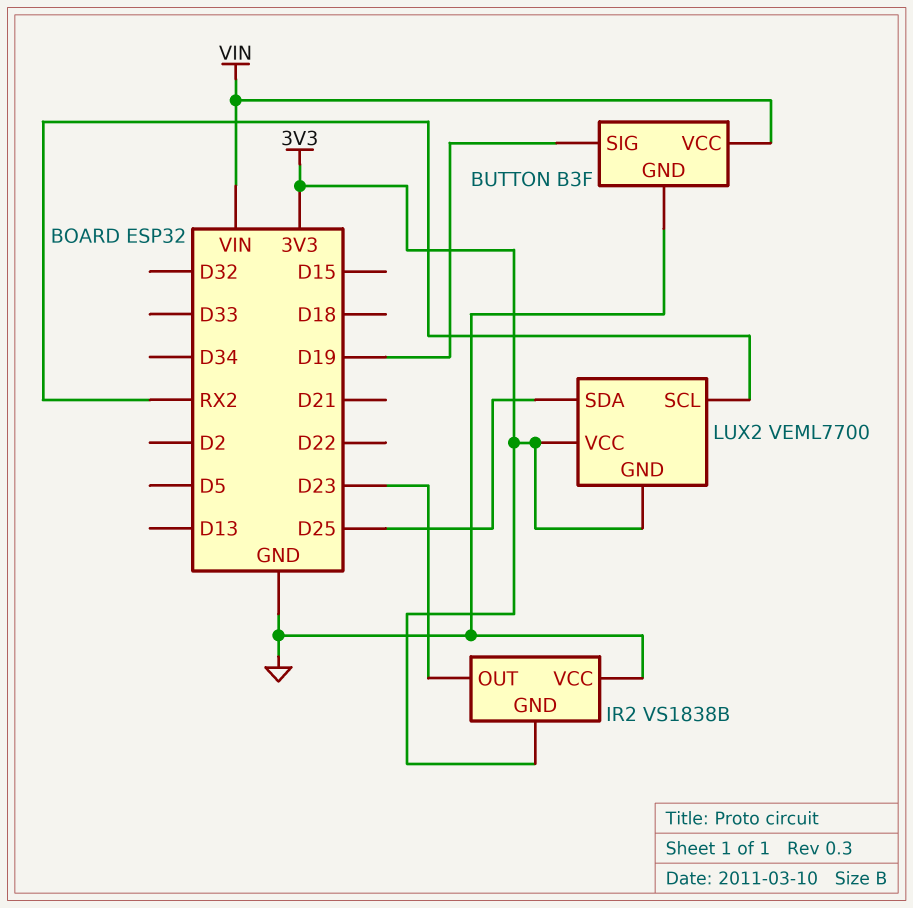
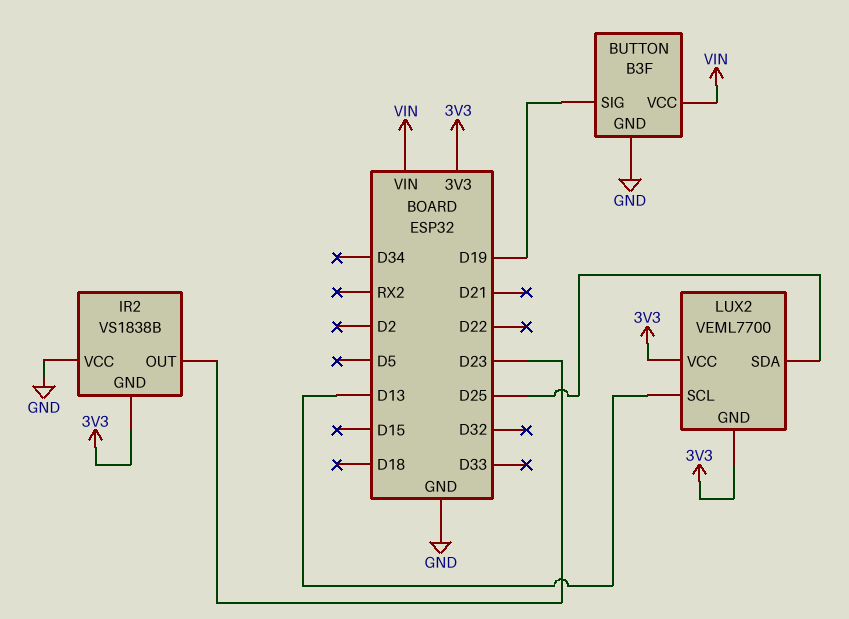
LUX2 pin SCL: RX2 -> D13

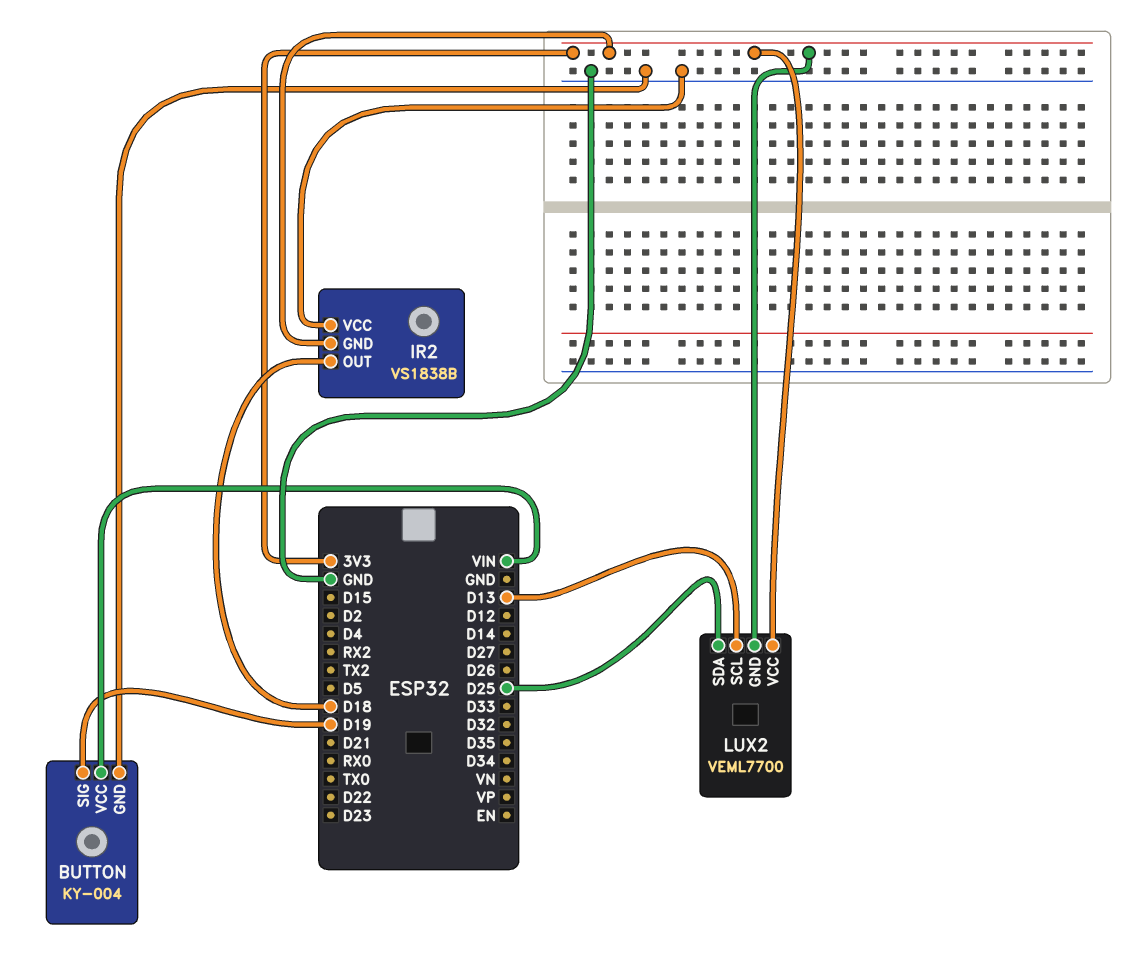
BUTTON: B3F -> KY-004
IR2 pin OUT: D23 -> D18

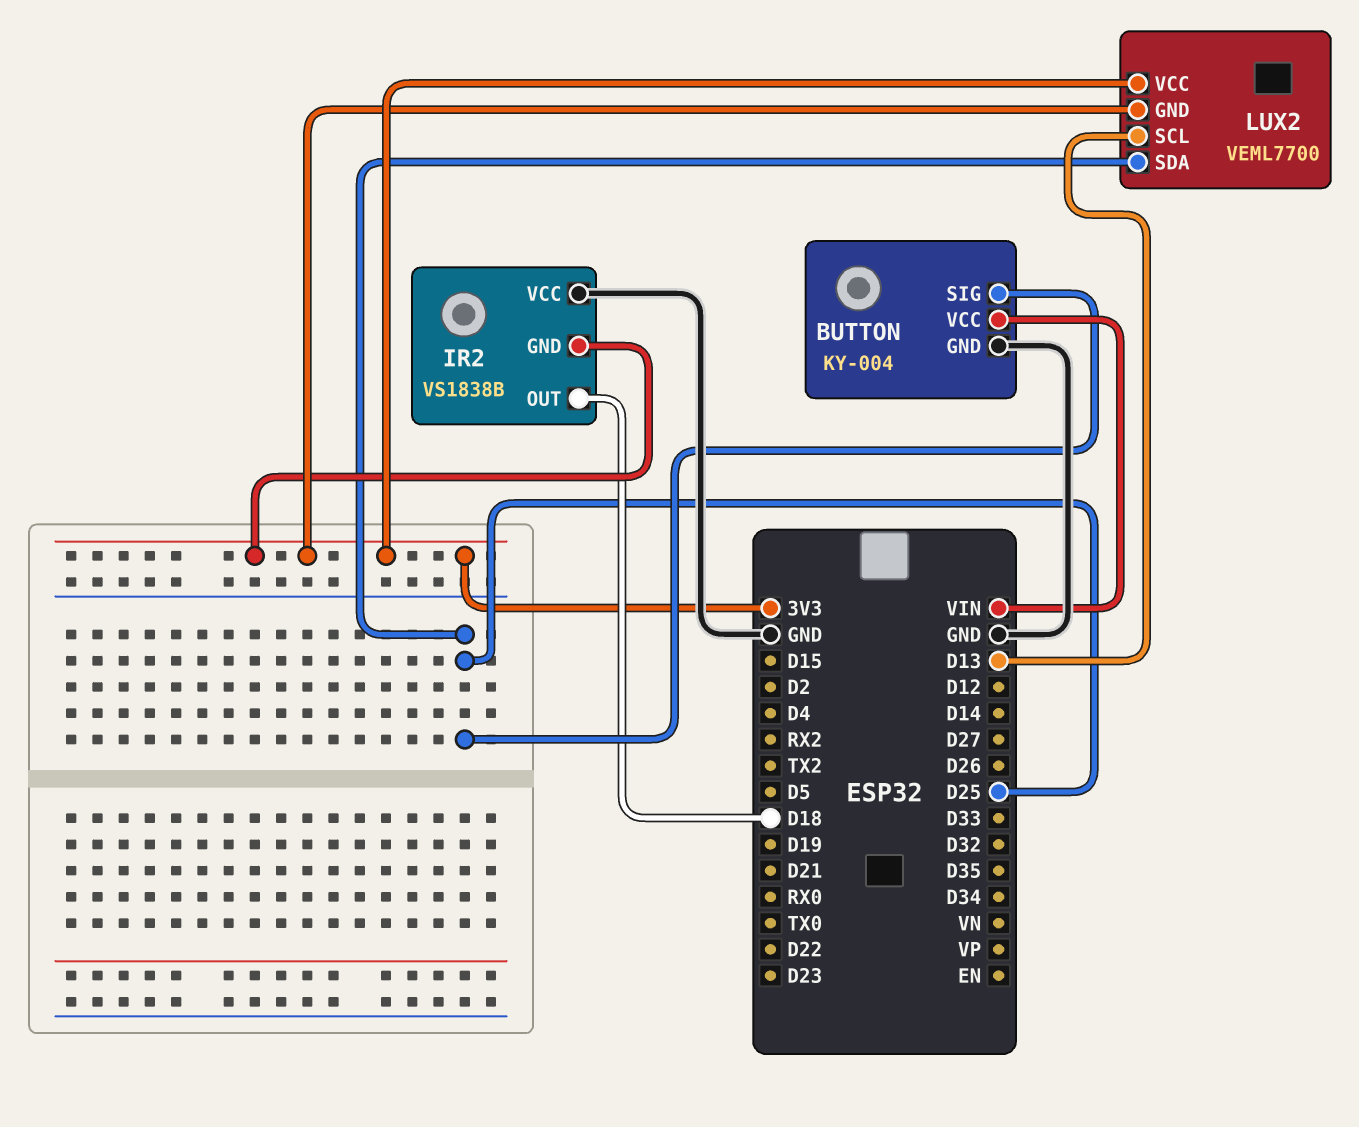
BUTTON pin SIG: D19 -> D25

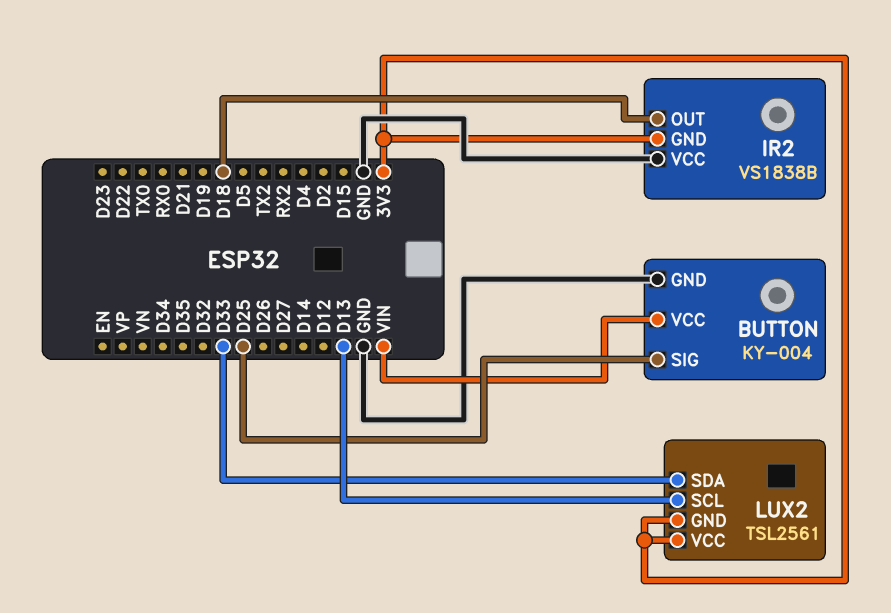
LUX2: VEML7700 -> TSL2561
LUX2 pin SDA: D25 -> D33

